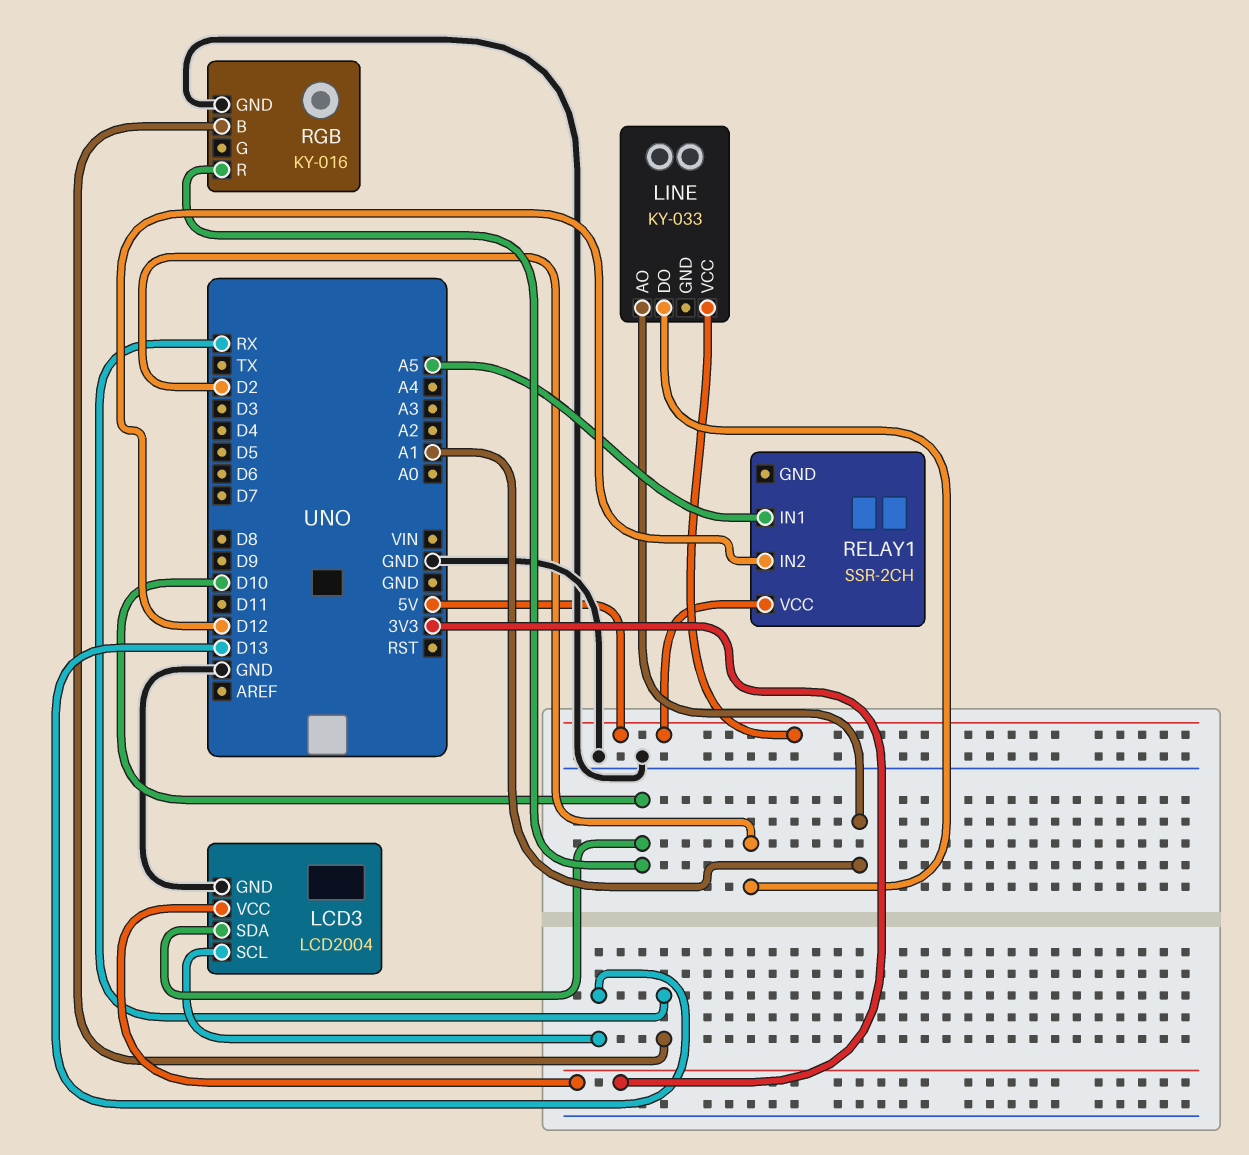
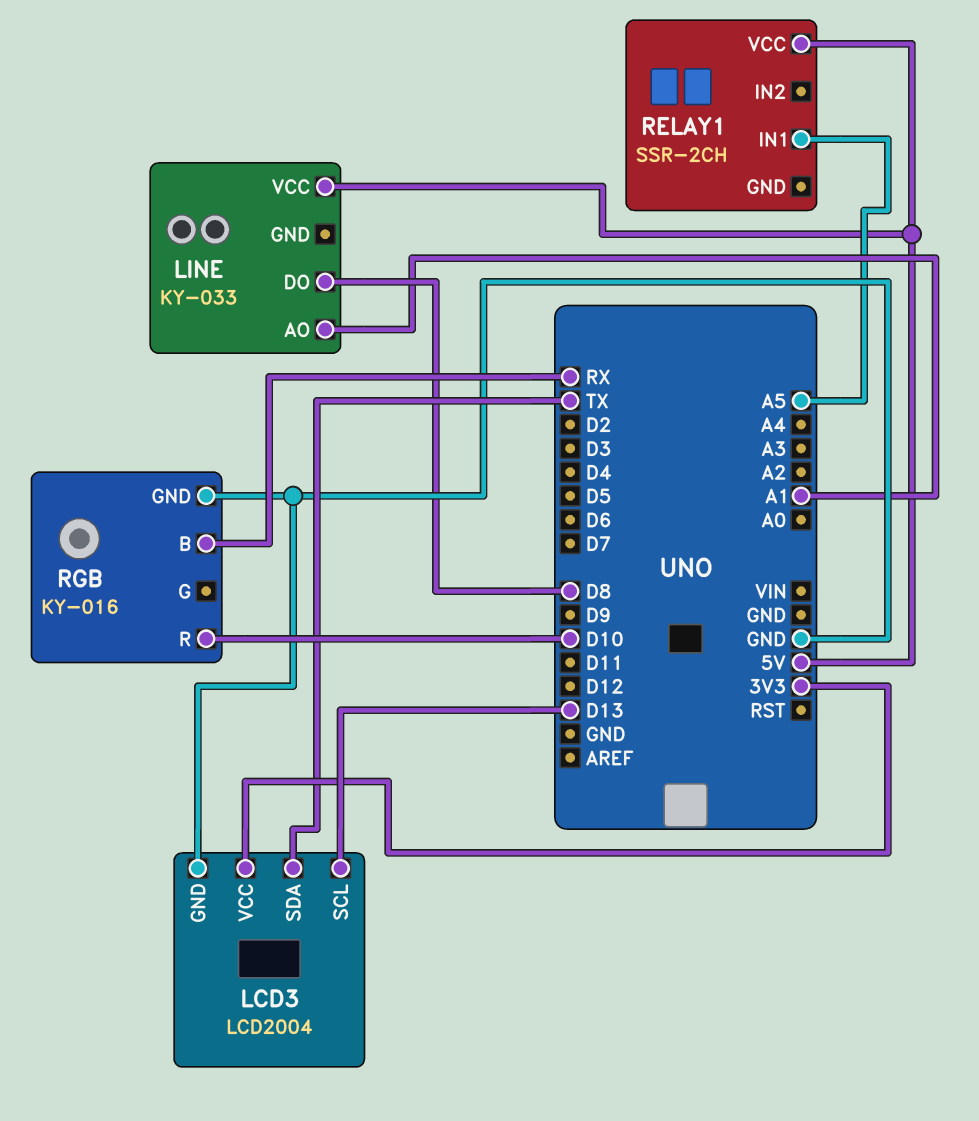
LCD3 pin SDA: D10 -> TX
LINE pin DO: D2 -> D8
RELAY1 pin IN2: D12 -> none

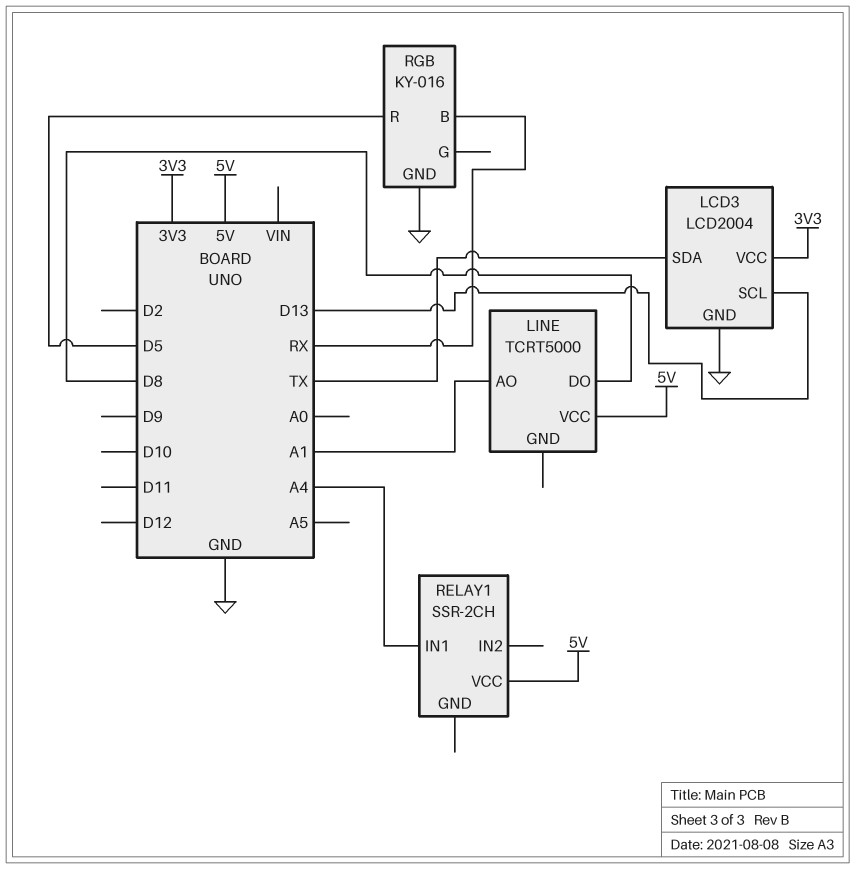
LINE: KY-033 -> TCRT5000
RELAY1 pin IN1: A5 -> A4
RGB pin R: D10 -> D5

